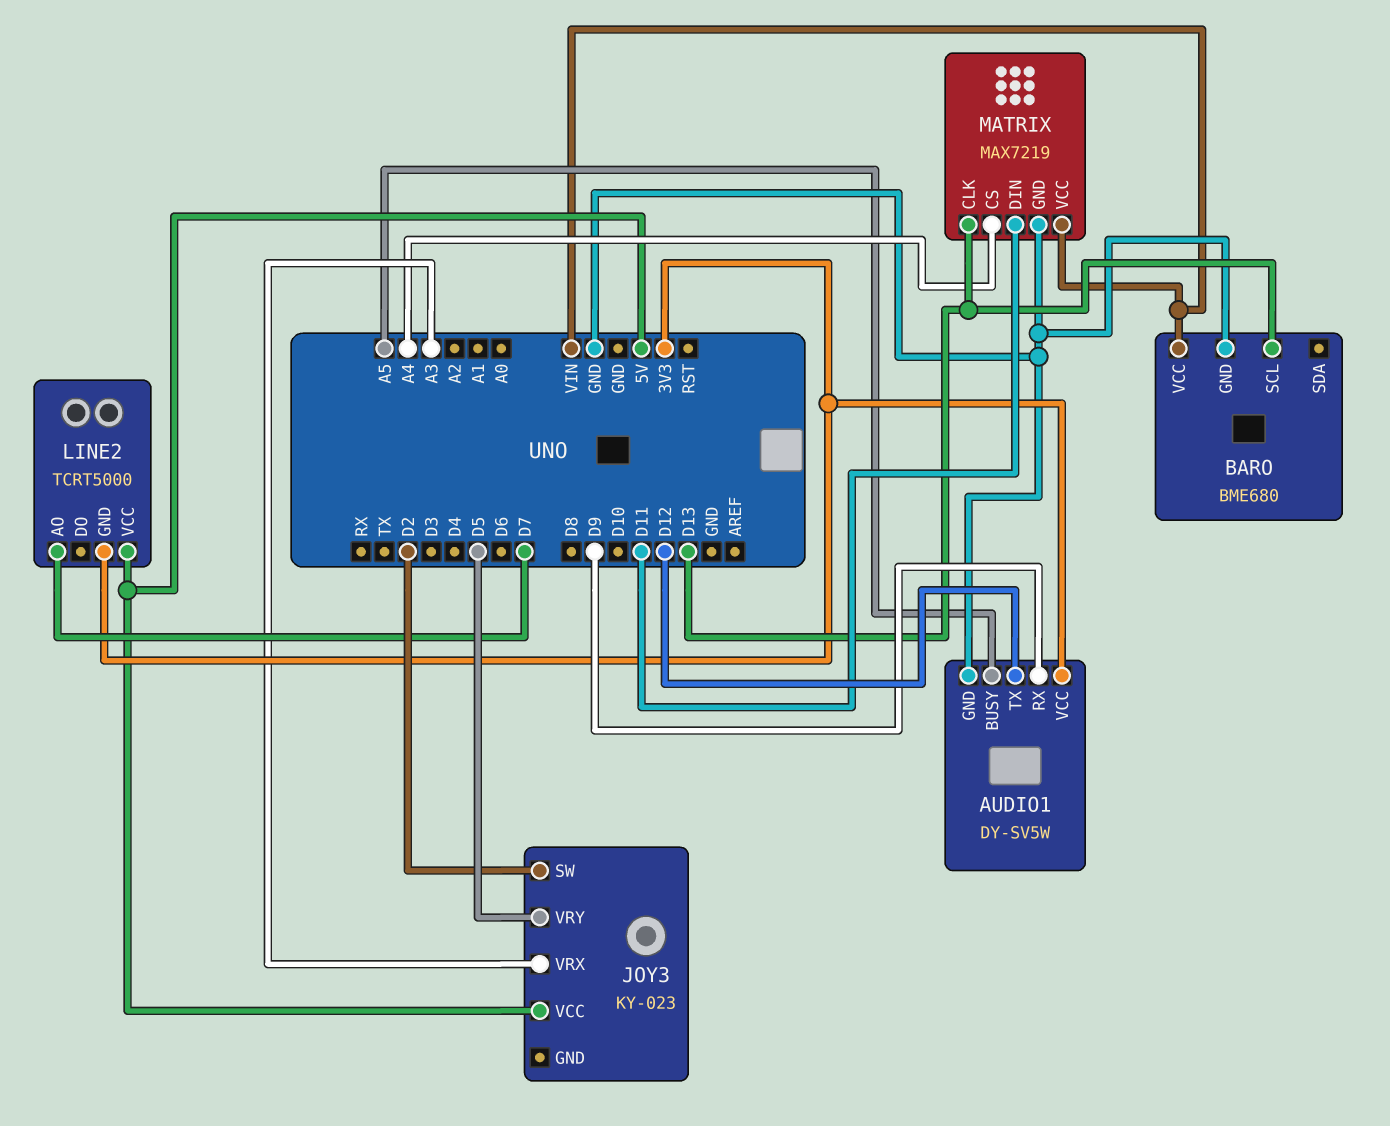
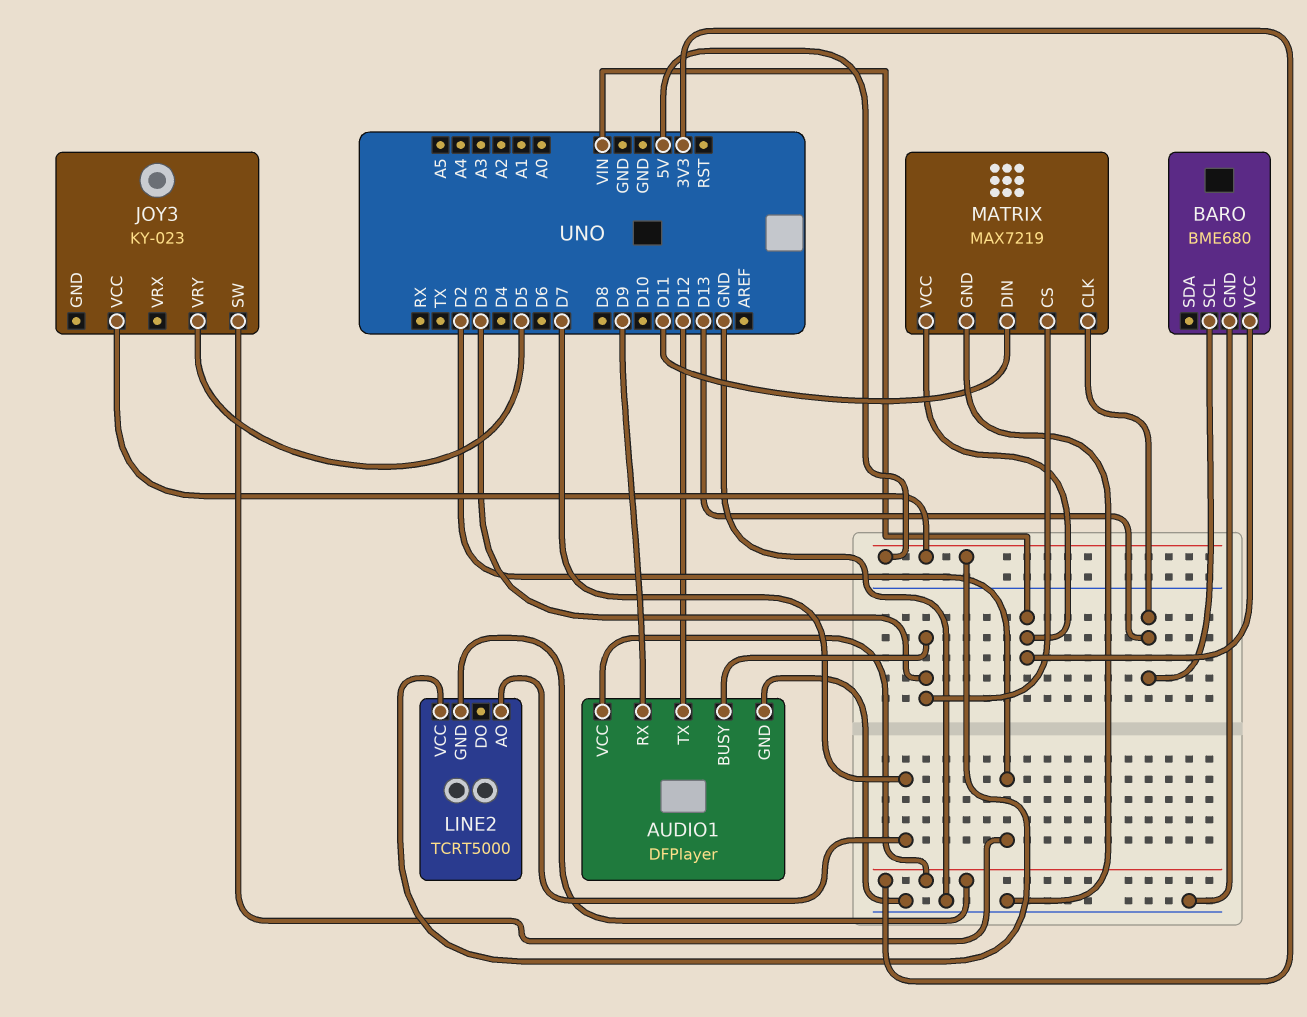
AUDIO1: DY-SV5W -> DFPlayer
AUDIO1 pin BUSY: A5 -> D3
JOY3 pin VRX: A3 -> none
MATRIX pin CS: A4 -> D3

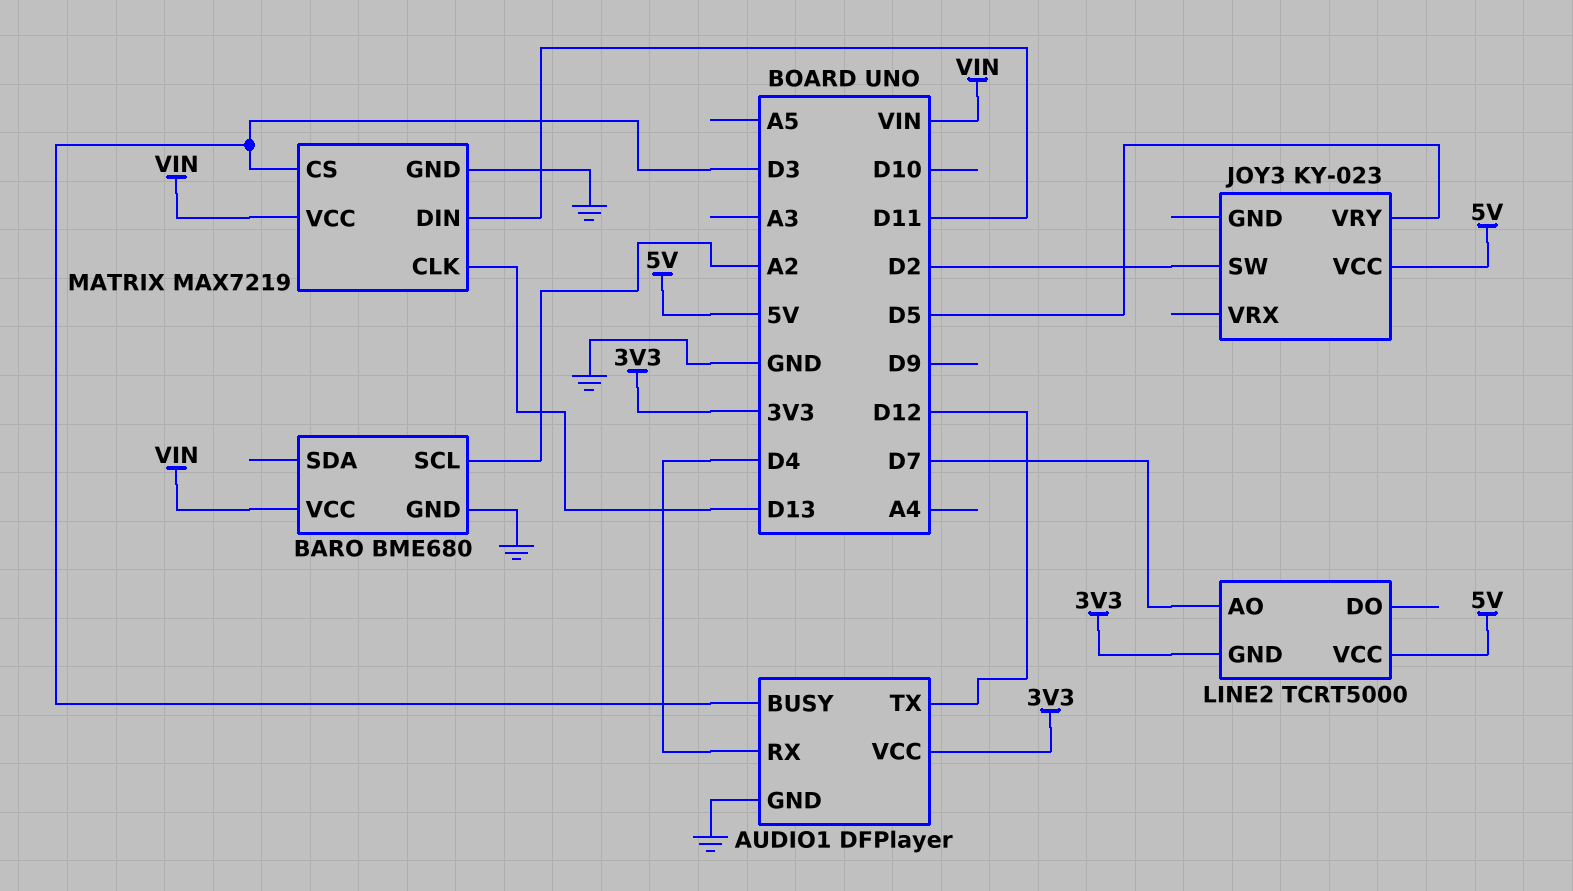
AUDIO1 pin RX: D9 -> D4
BARO pin SCL: D13 -> A2

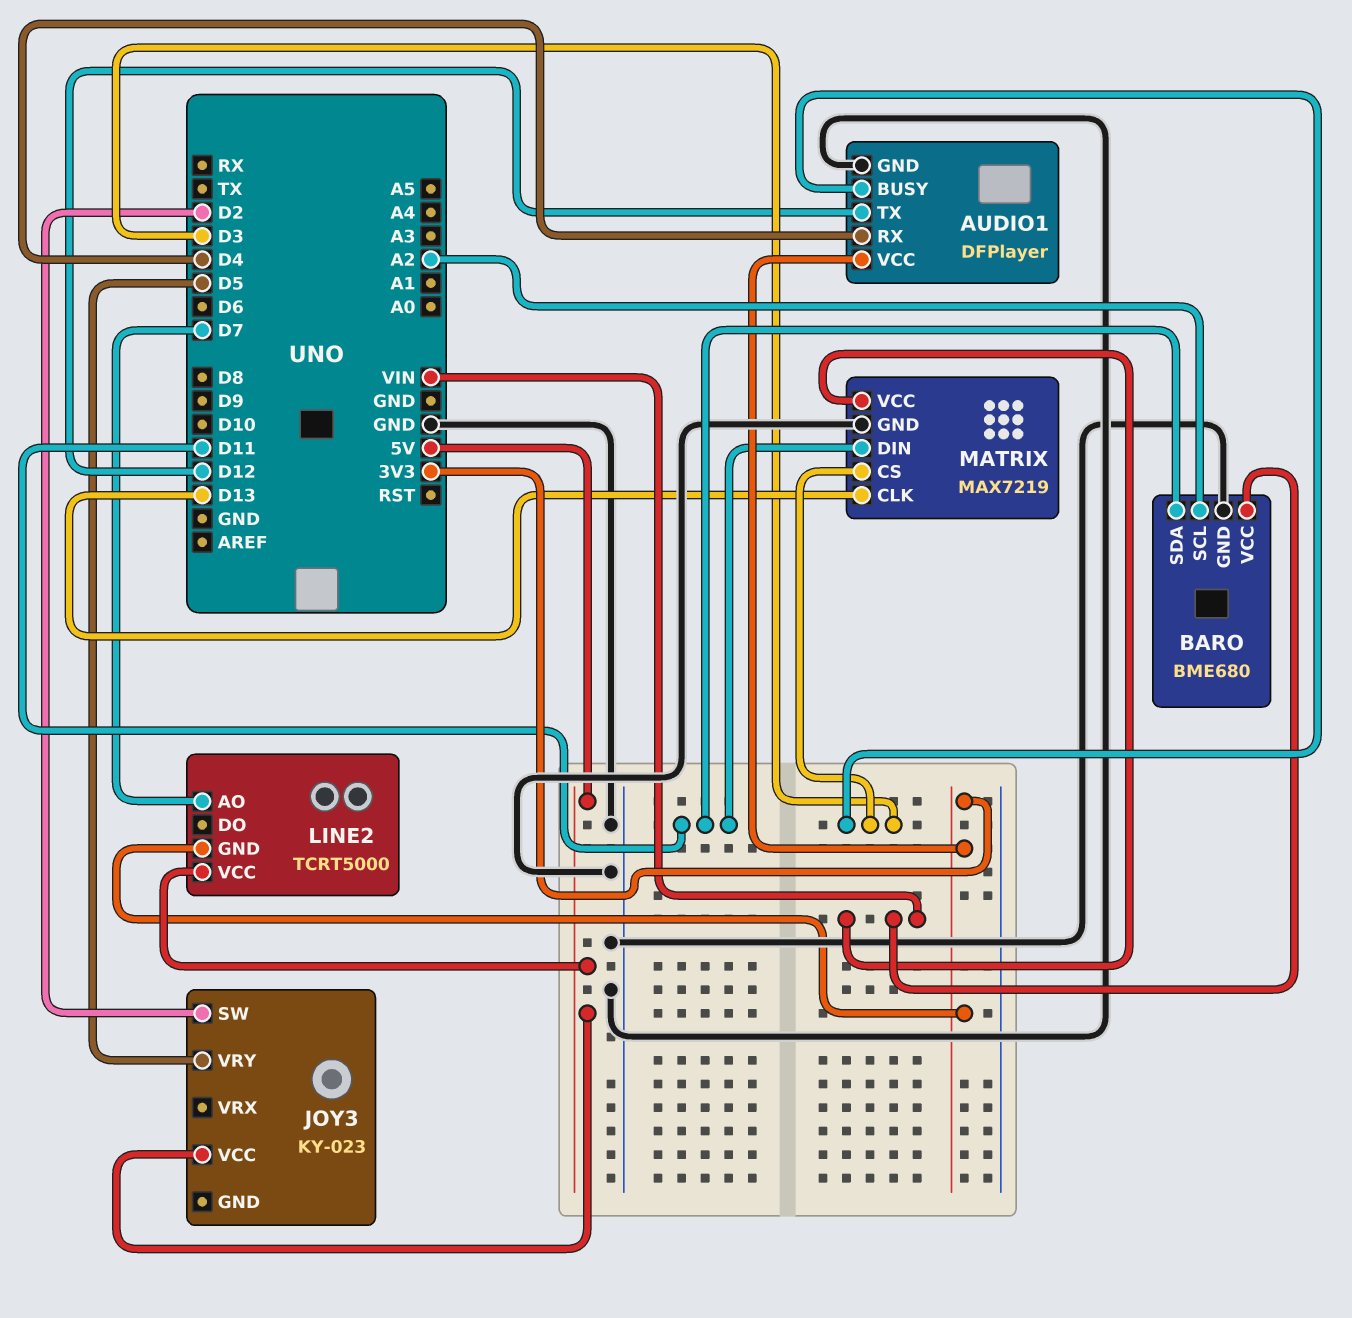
BARO pin SDA: none -> D11

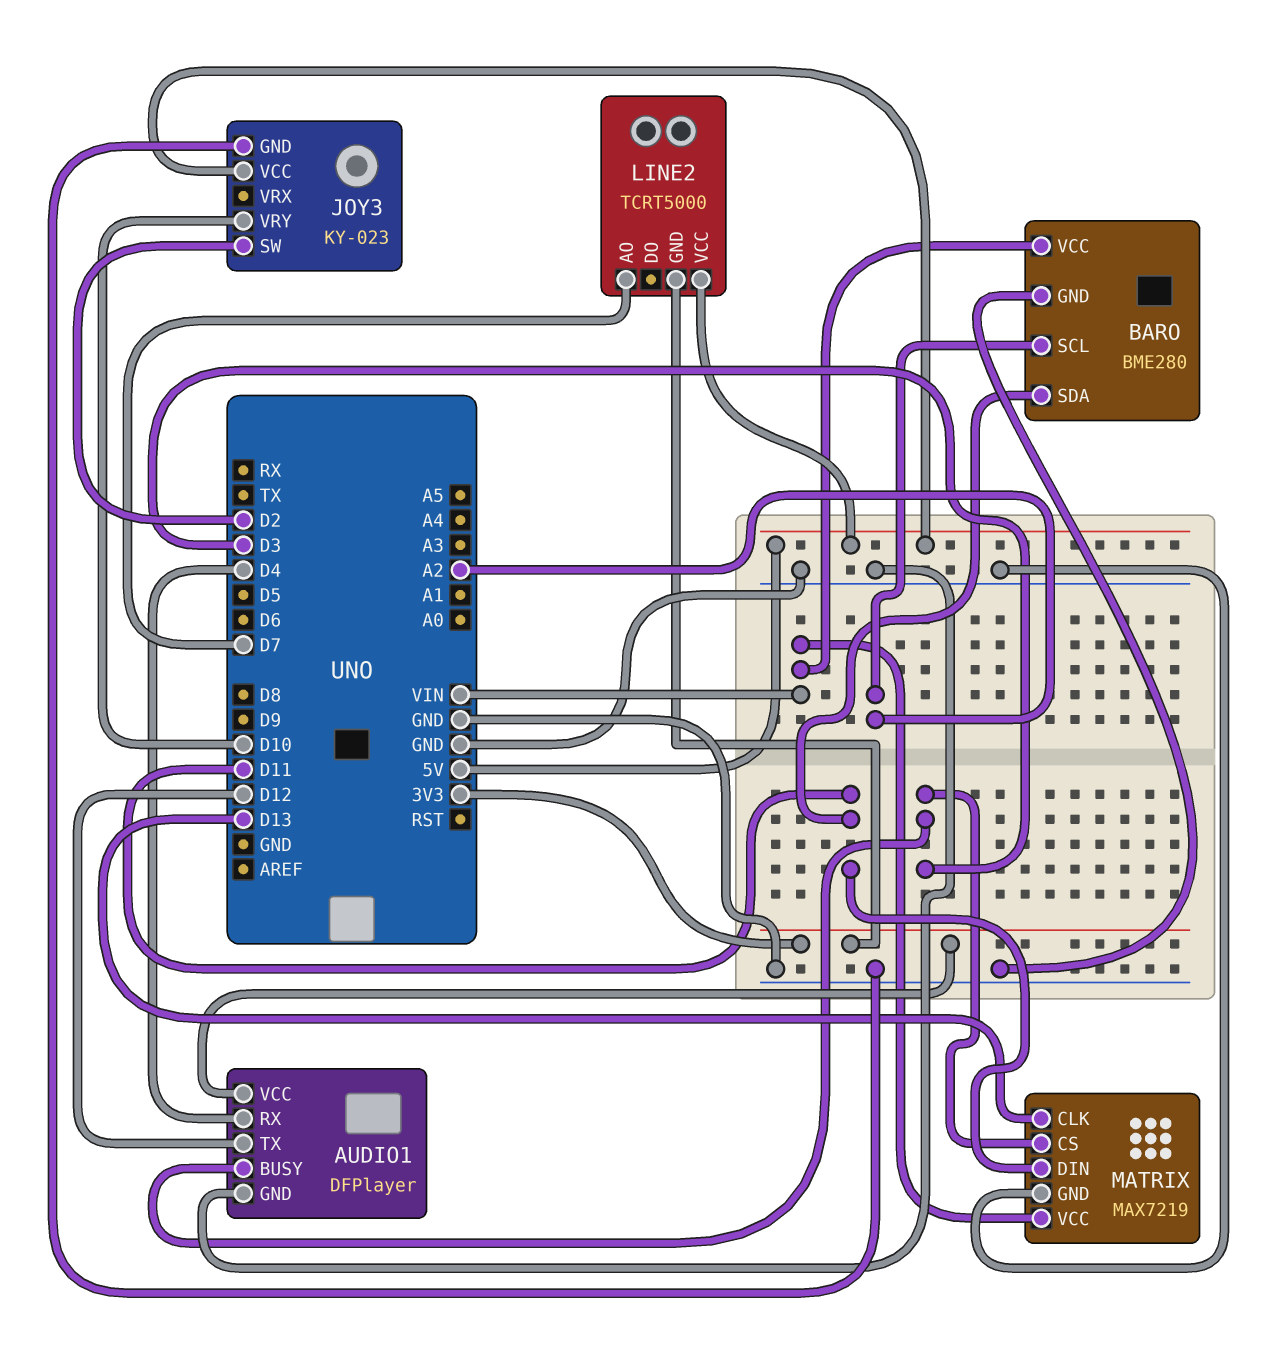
BARO: BME680 -> BME280
JOY3 pin GND: none -> GND
JOY3 pin VRY: D5 -> D10

